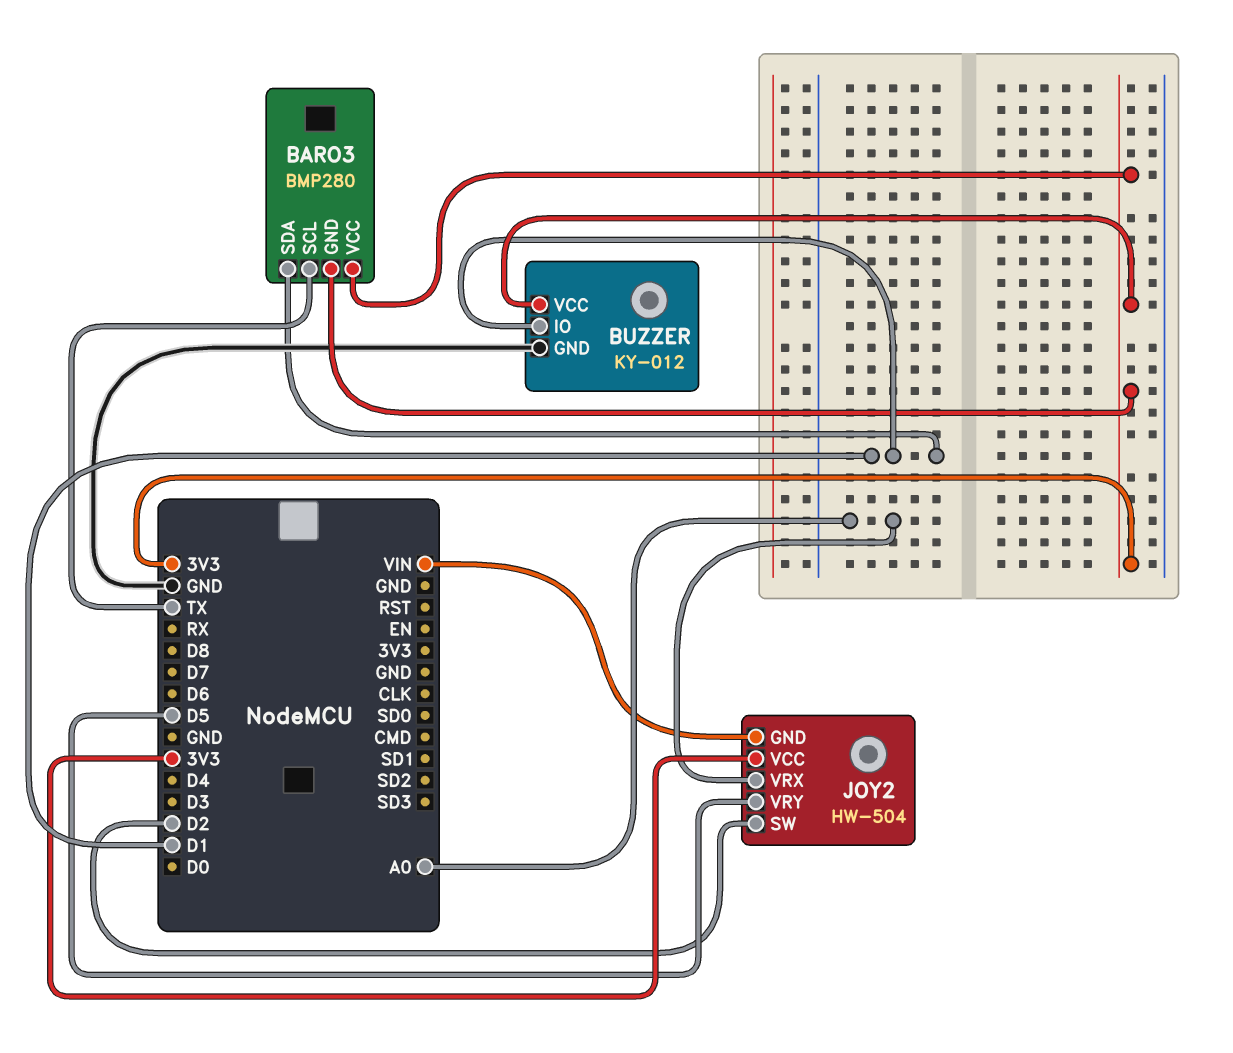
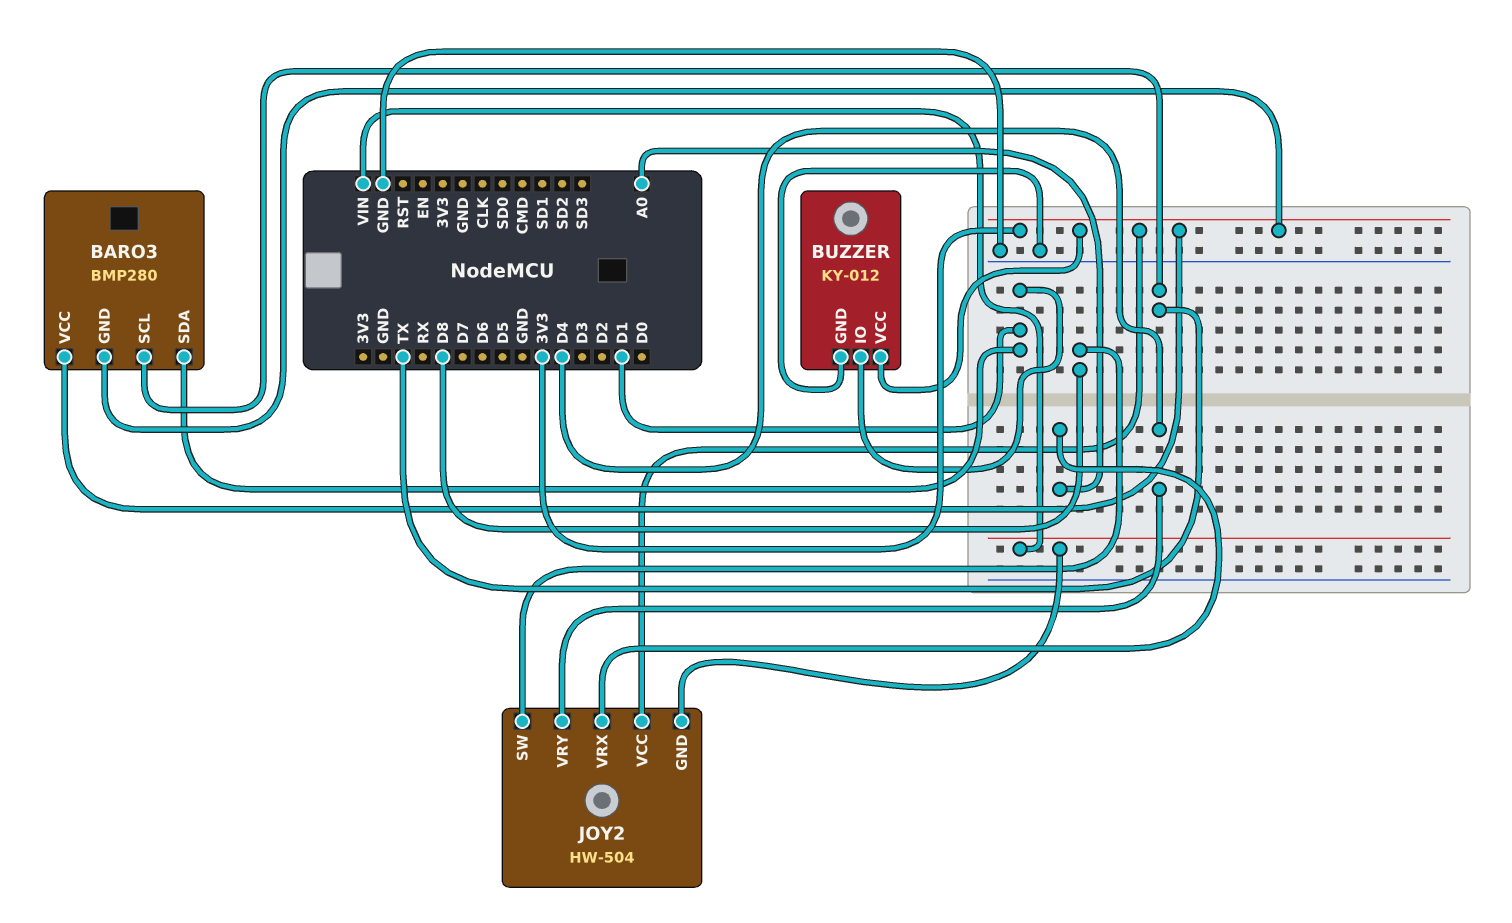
JOY2 pin SW: D2 -> D8
JOY2 pin VRY: D5 -> D4

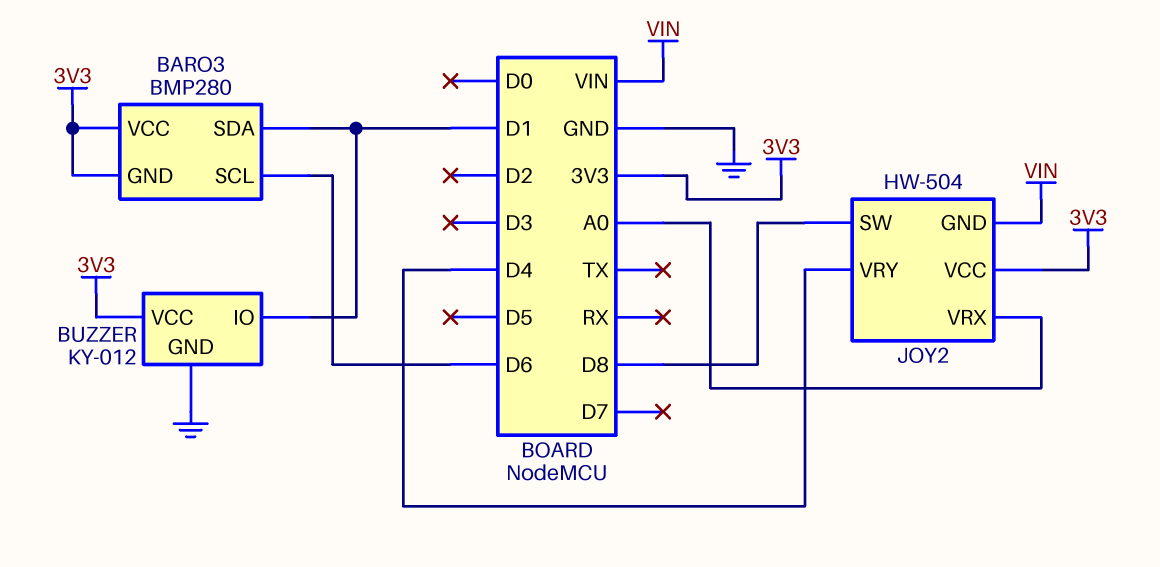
BARO3 pin SCL: TX -> D6

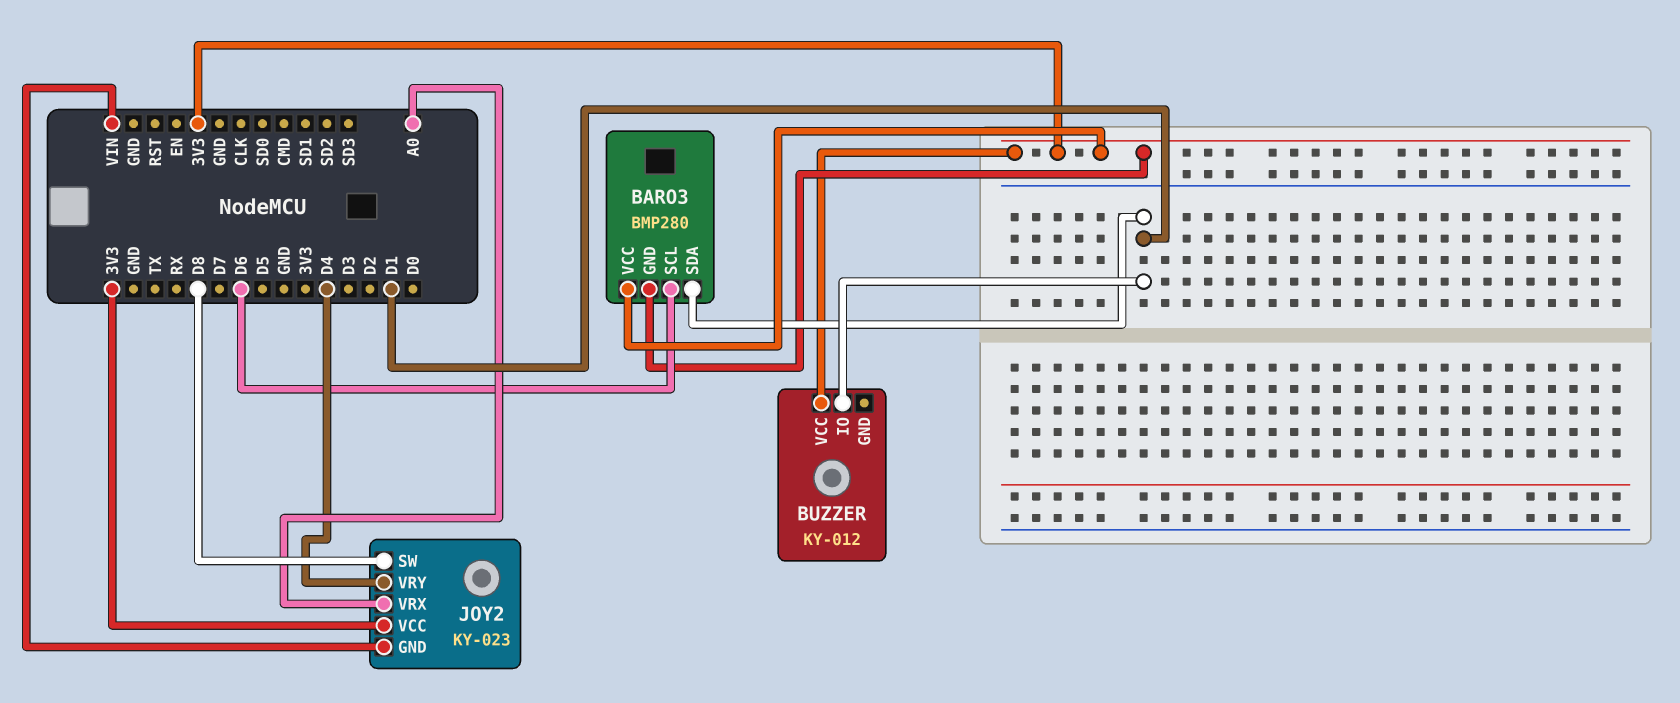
BUZZER pin GND: GND -> none
JOY2: HW-504 -> KY-023

